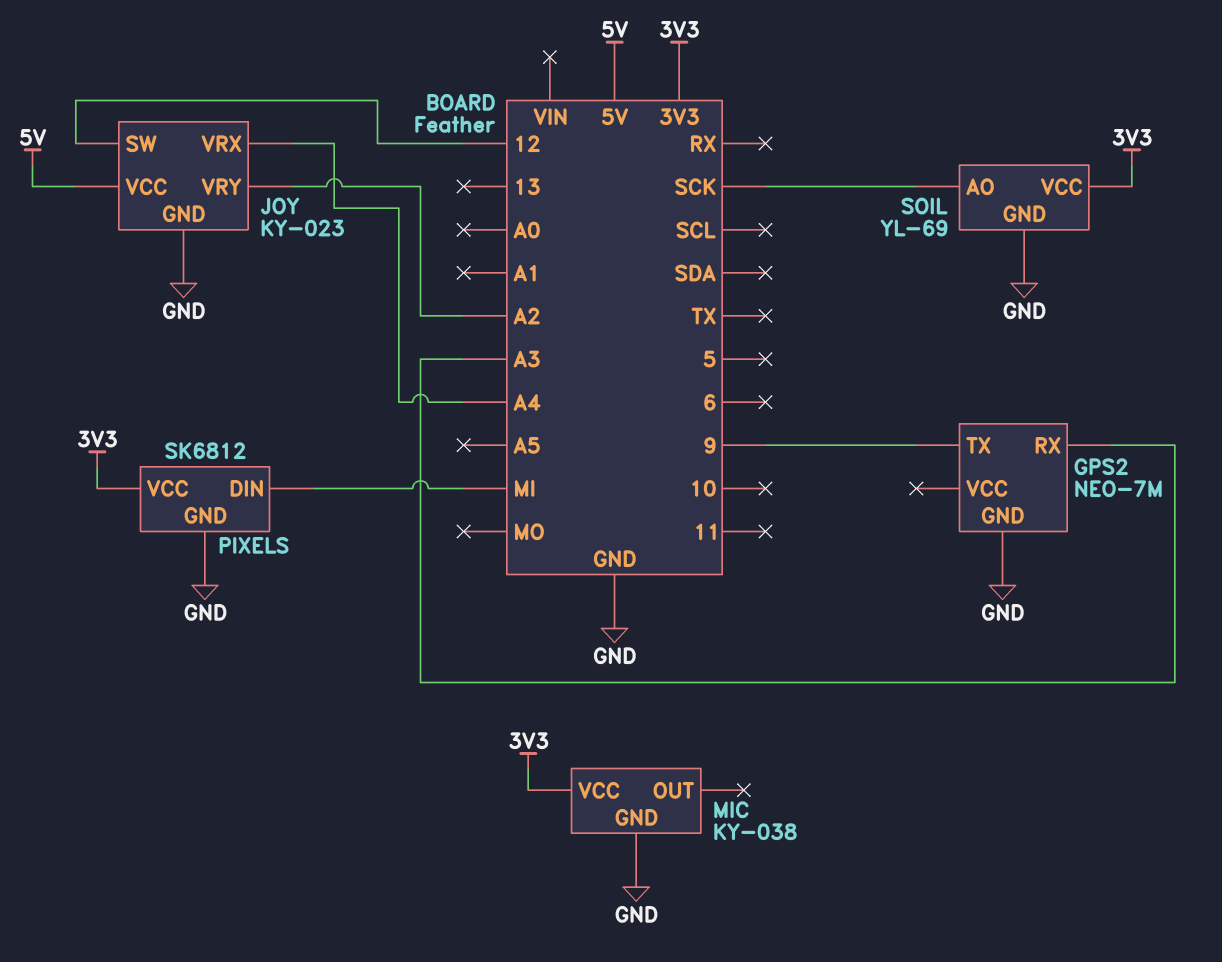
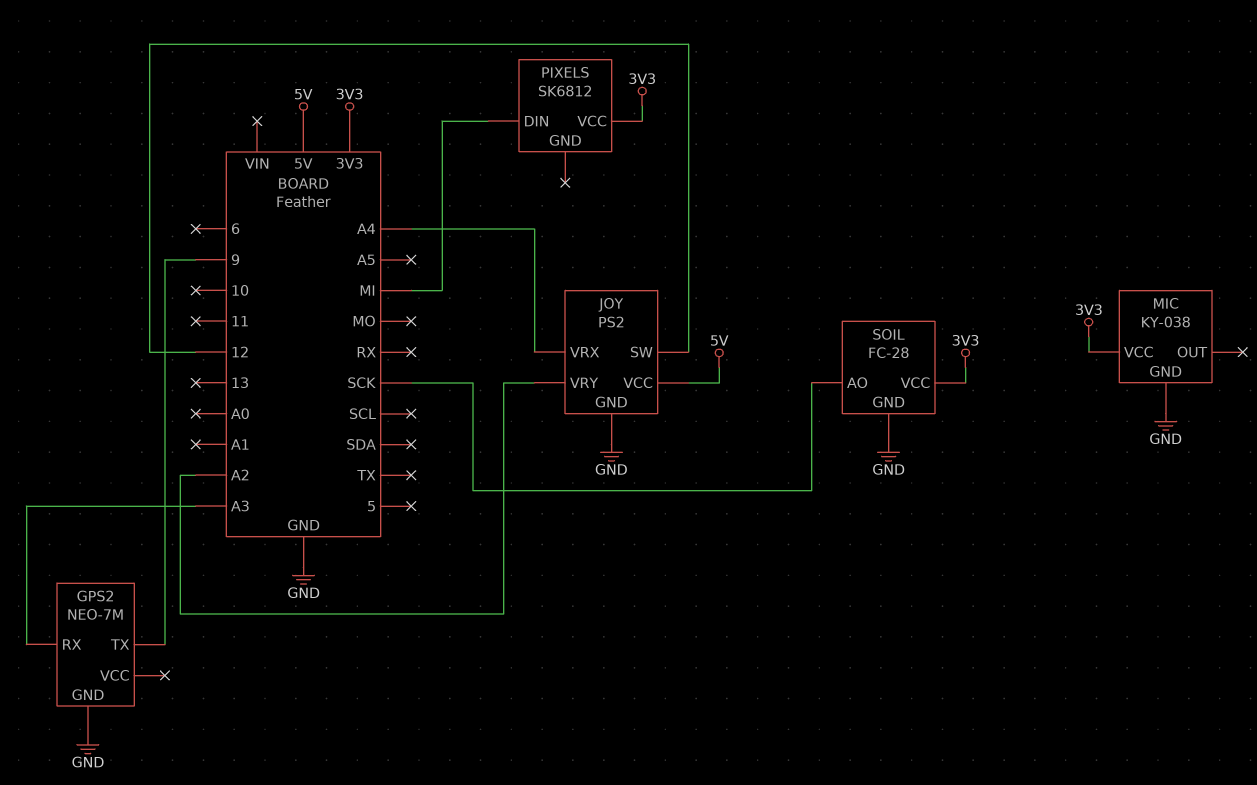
JOY: KY-023 -> PS2
PIXELS pin GND: GND -> none
SOIL: YL-69 -> FC-28

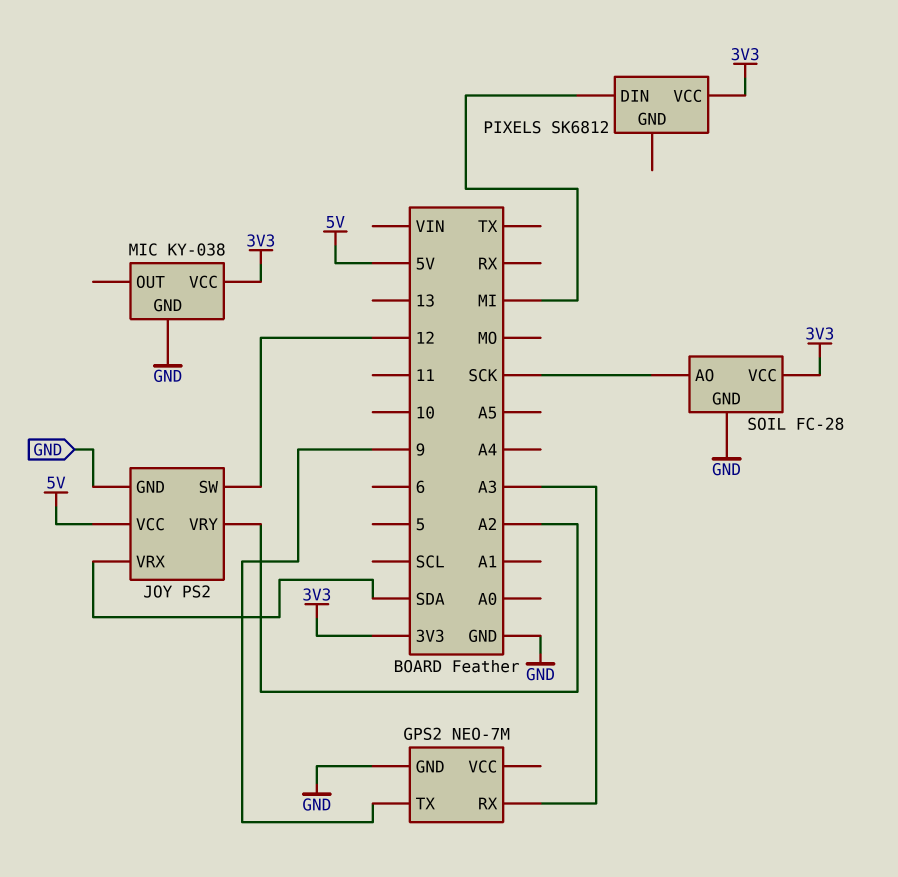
JOY pin VRX: A4 -> SDA

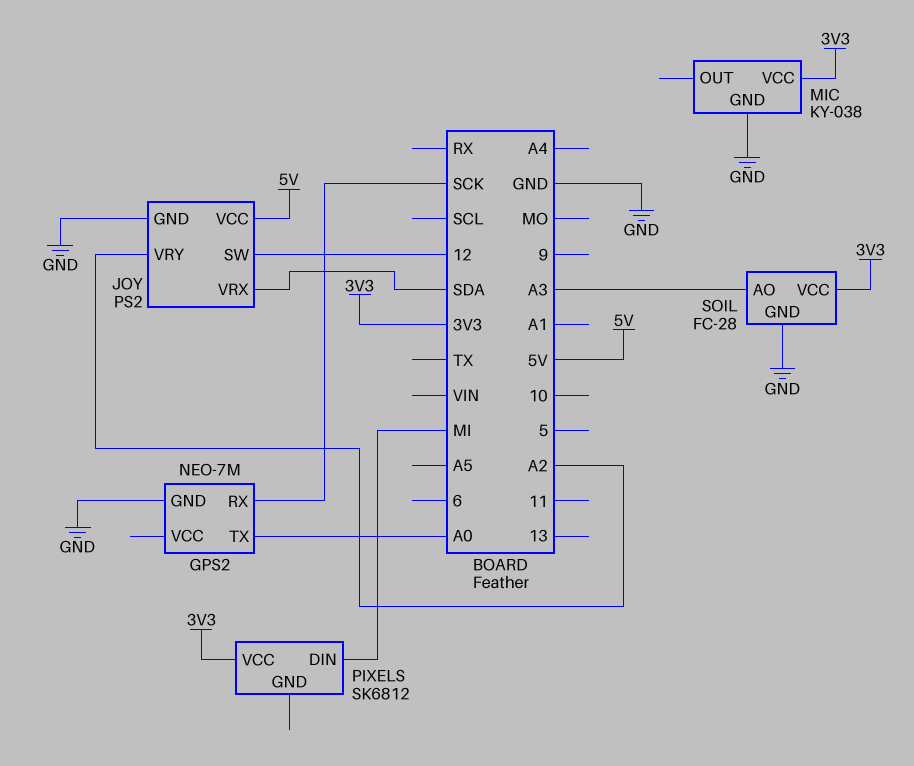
GPS2 pin RX: A3 -> SCK
GPS2 pin TX: 9 -> A0
SOIL pin AO: SCK -> A3

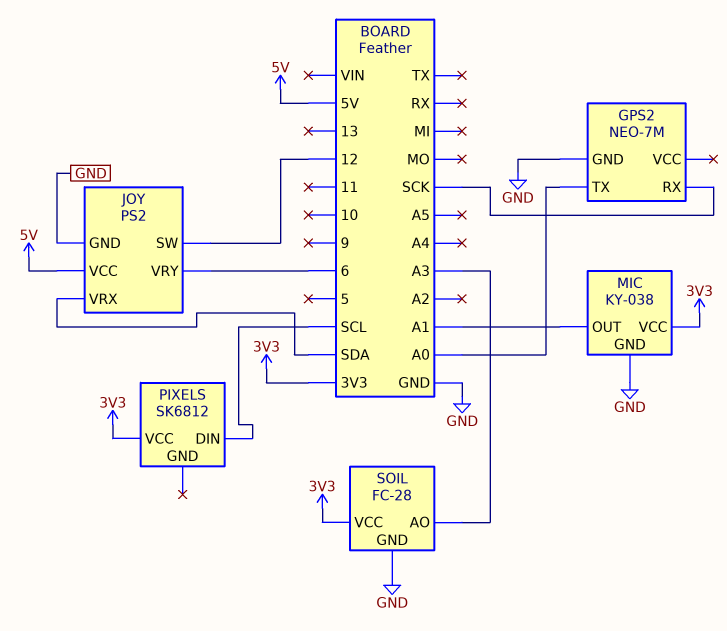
JOY pin VRY: A2 -> 6
MIC pin OUT: none -> A1
PIXELS pin DIN: MI -> SCL

